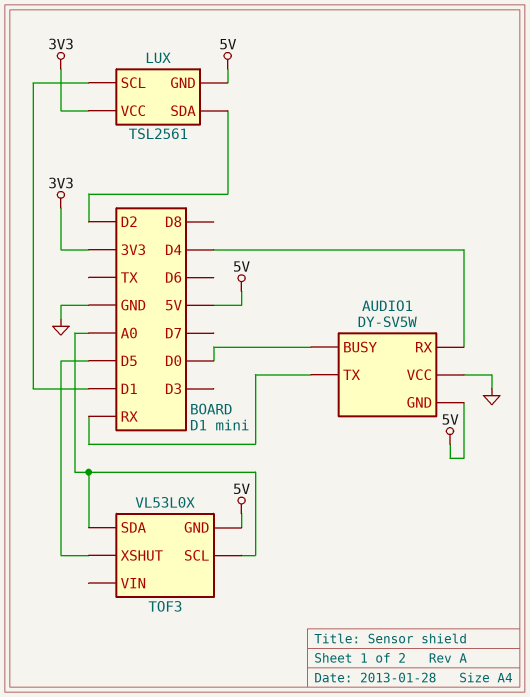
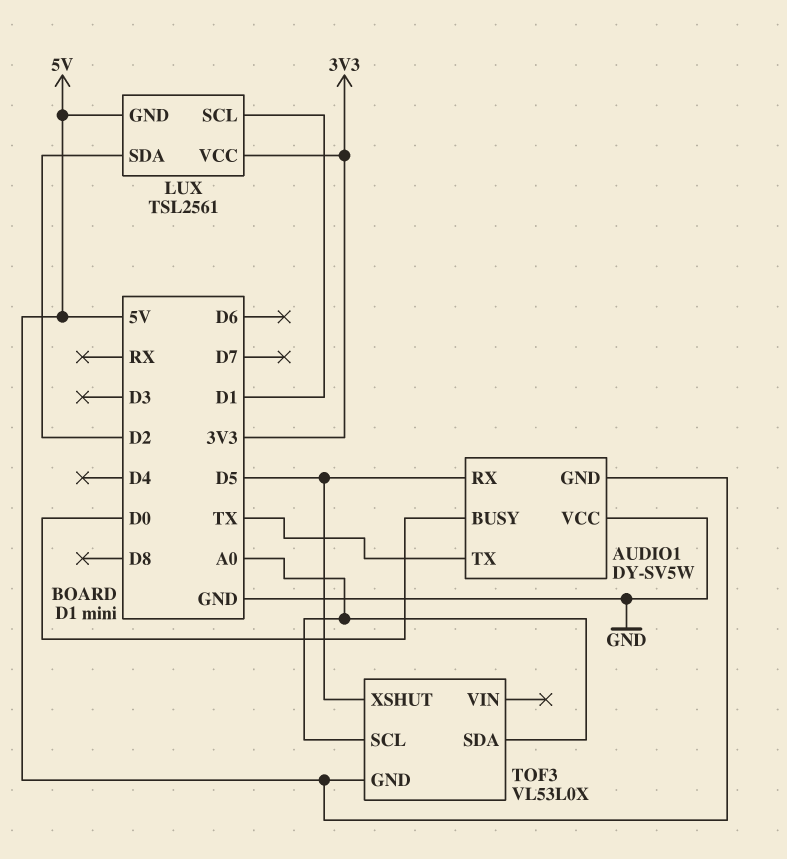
AUDIO1 pin RX: D4 -> D5
AUDIO1 pin TX: RX -> TX

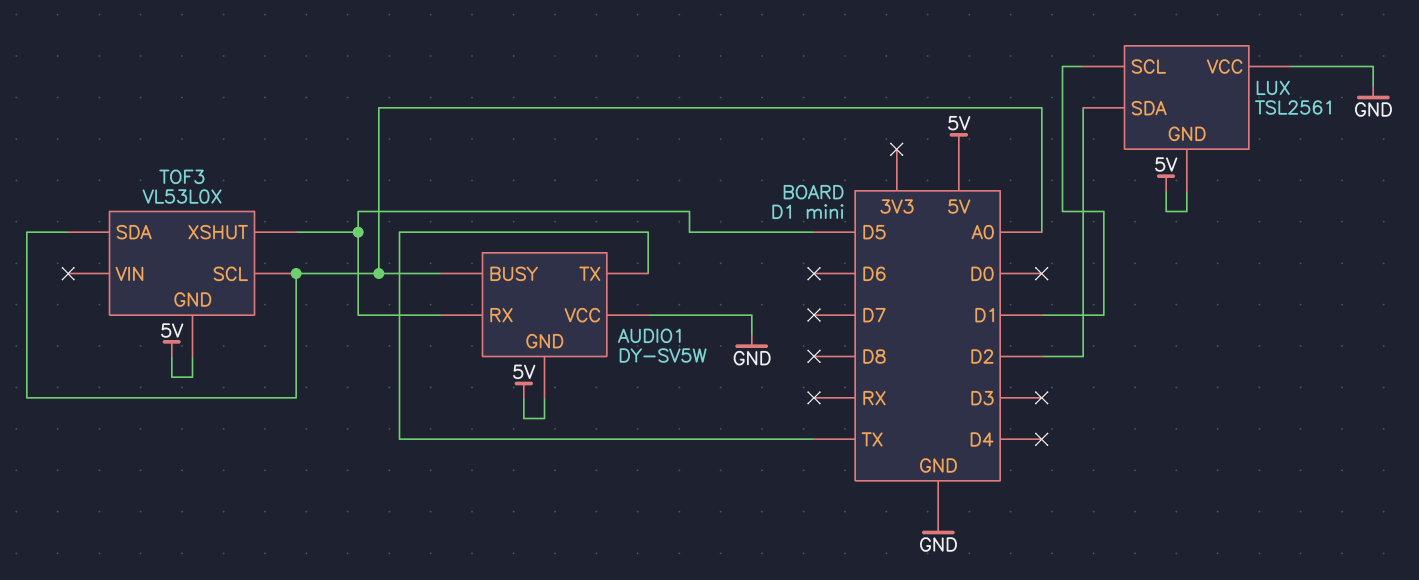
AUDIO1 pin BUSY: D0 -> A0
LUX pin VCC: 3V3 -> GND

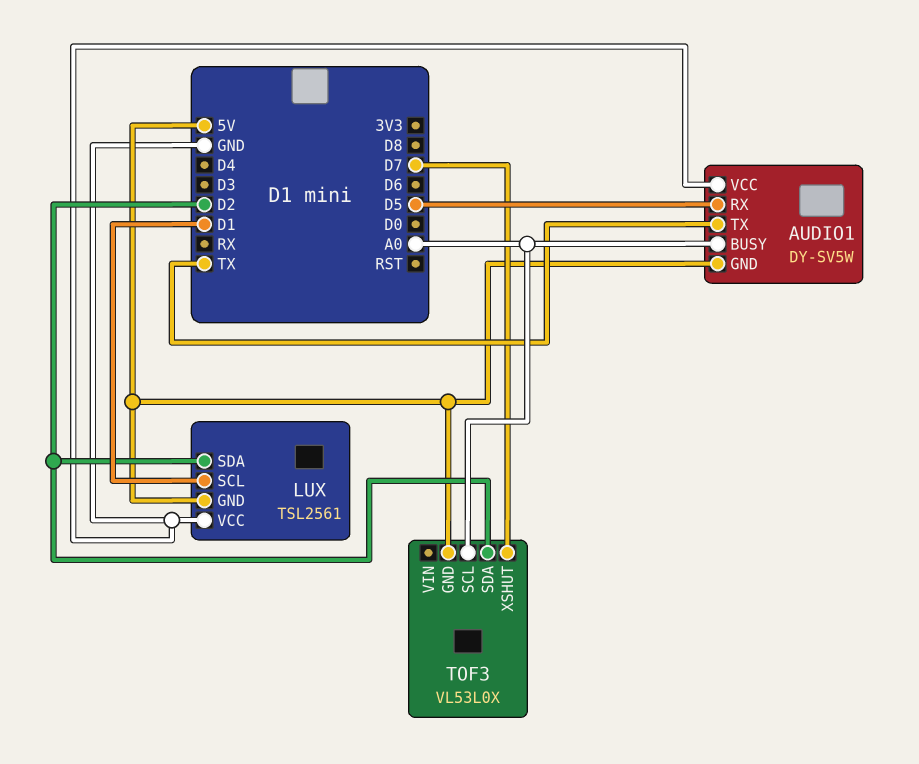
TOF3 pin SDA: A0 -> D2
TOF3 pin XSHUT: D5 -> D7

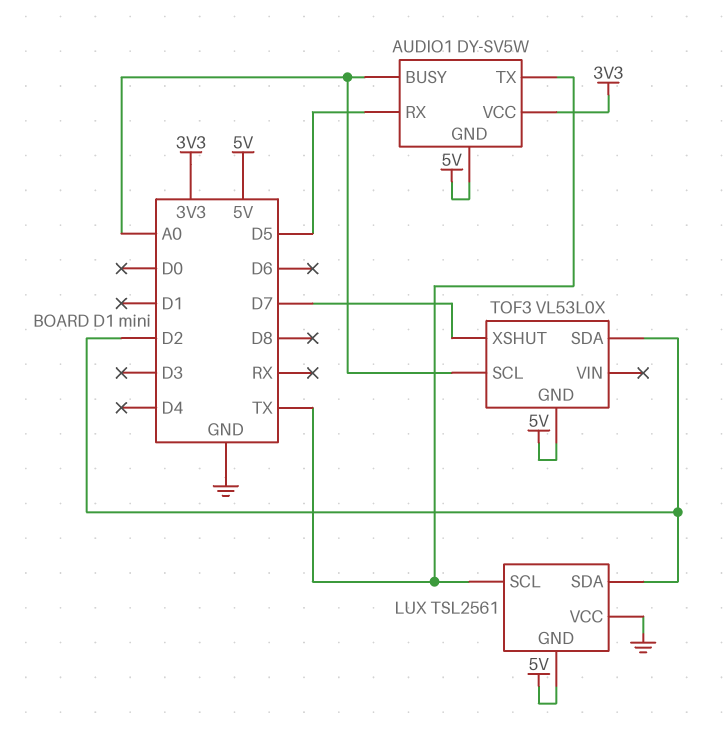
AUDIO1 pin VCC: GND -> 3V3
LUX pin SCL: D1 -> TX

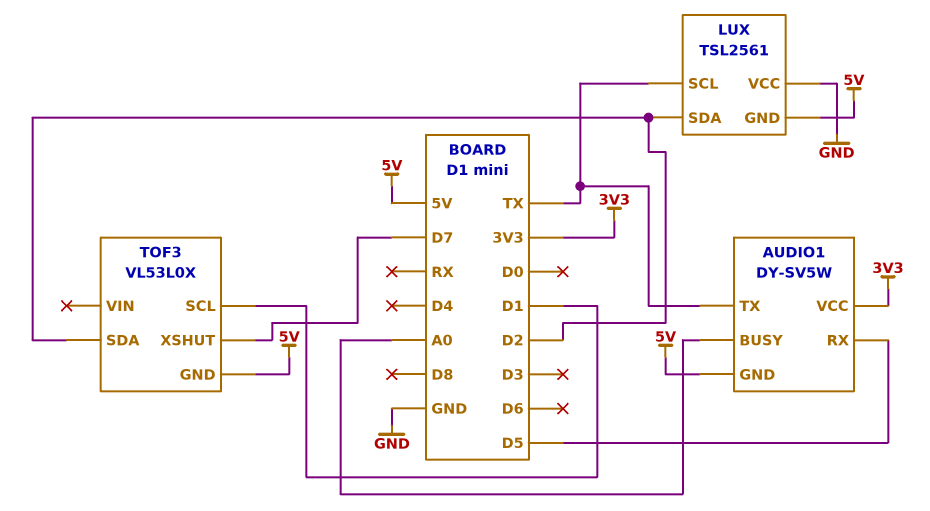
TOF3 pin SCL: A0 -> D1

